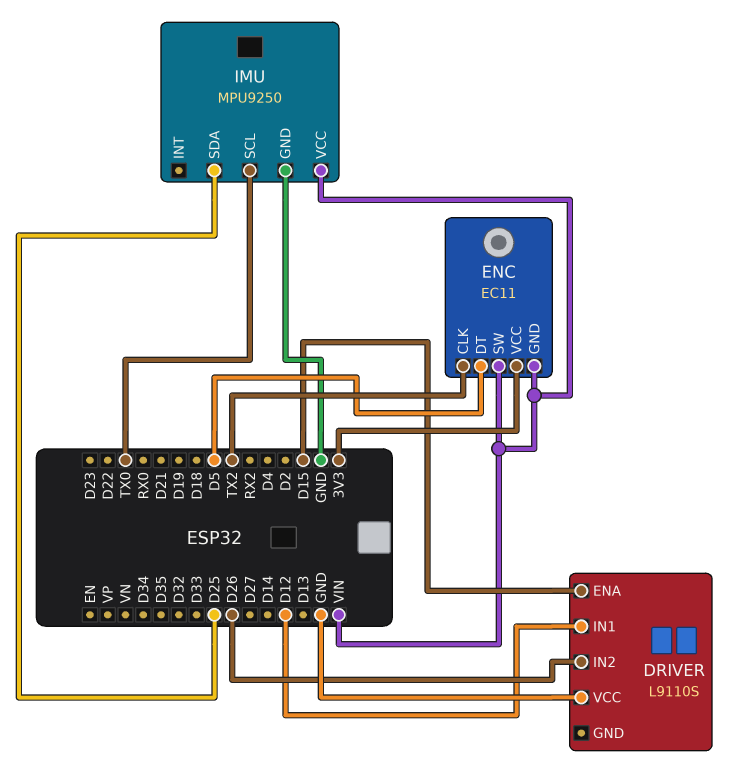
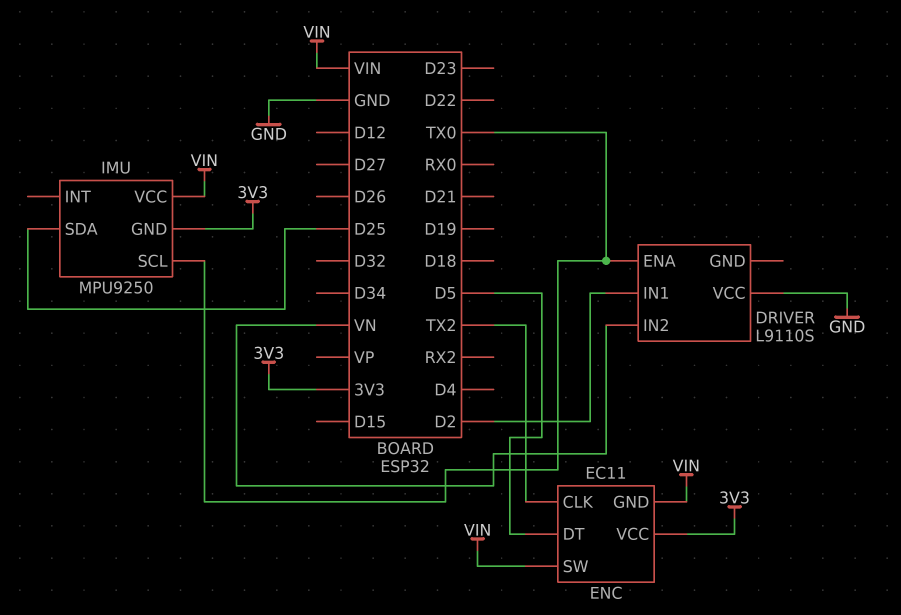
DRIVER pin ENA: D15 -> TX0
DRIVER pin IN1: D12 -> D2
DRIVER pin IN2: D26 -> VN
IMU pin GND: GND -> 3V3

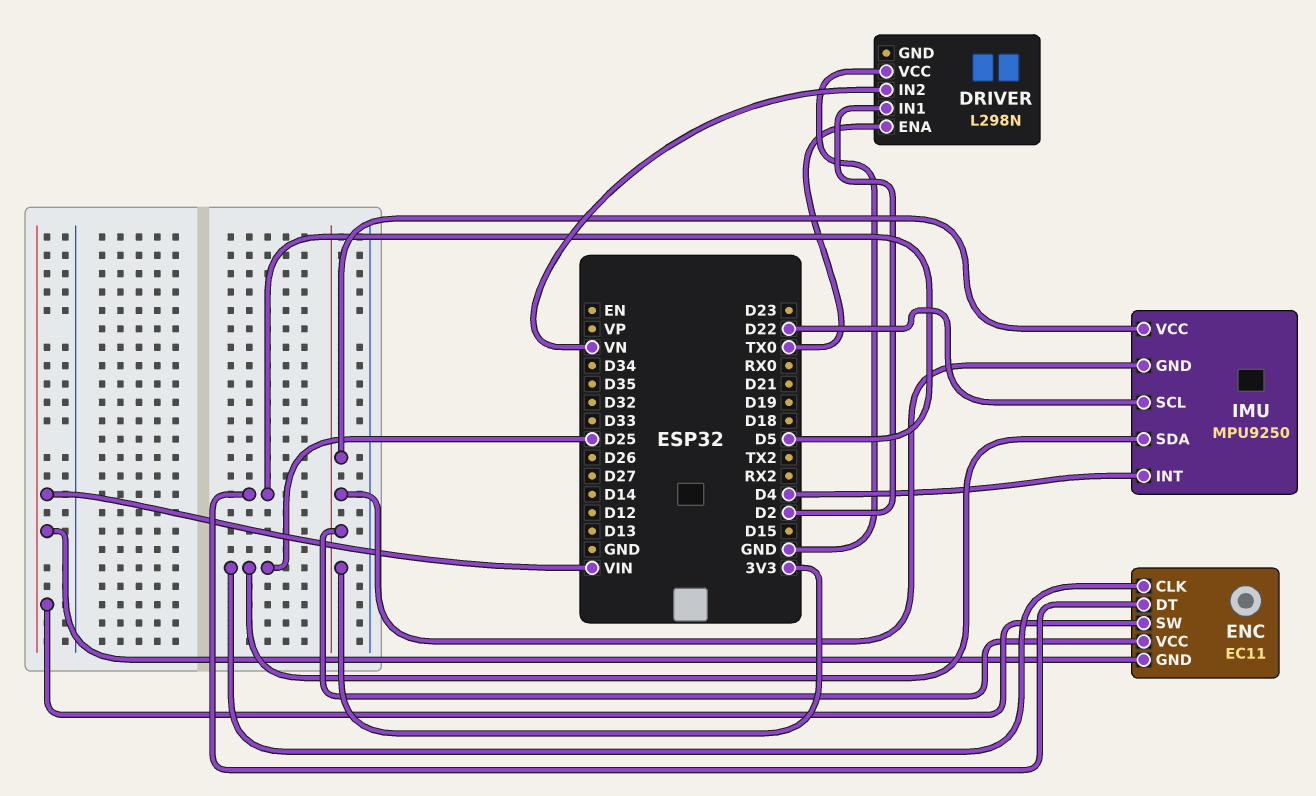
DRIVER: L9110S -> L298N
ENC pin CLK: TX2 -> D25
IMU pin INT: none -> D4
IMU pin SCL: TX0 -> D22
IMU pin VCC: VIN -> 3V3

